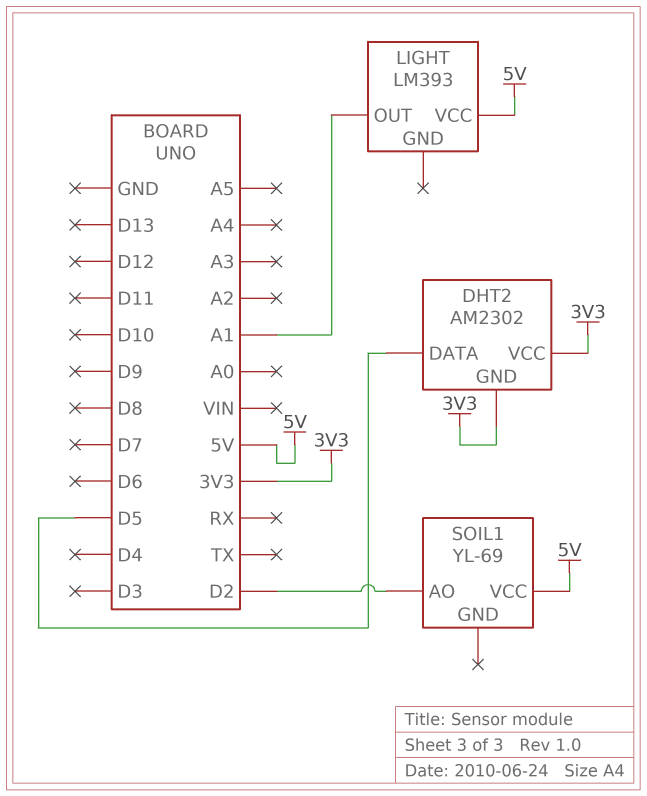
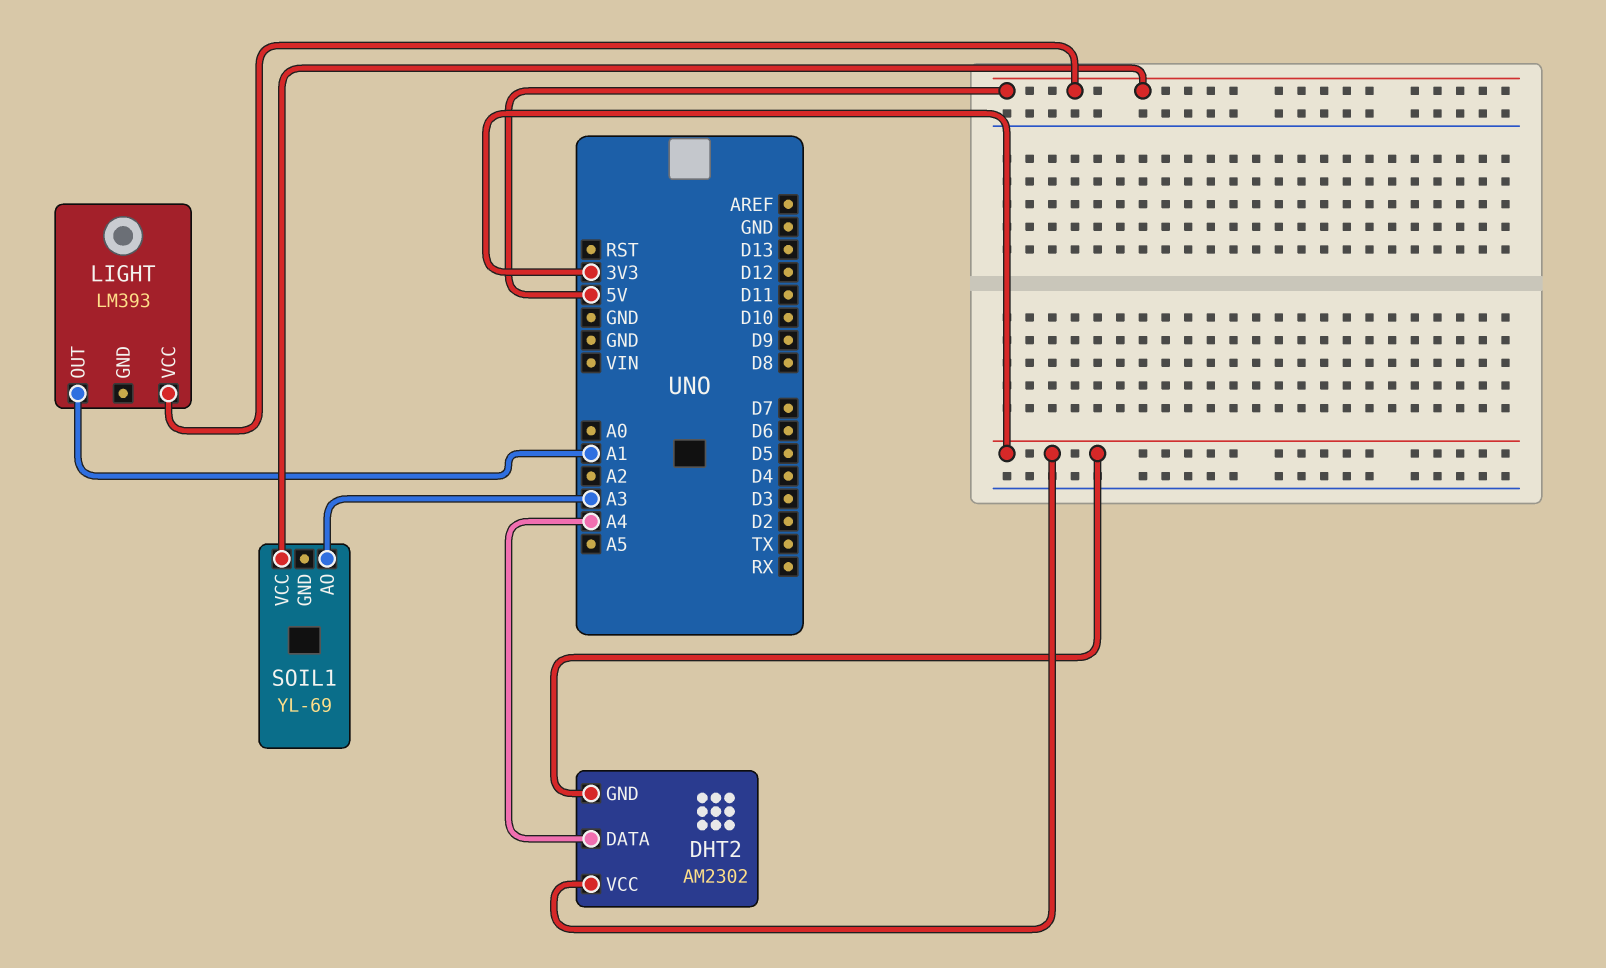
DHT2 pin DATA: D5 -> A4
SOIL1 pin AO: D2 -> A3

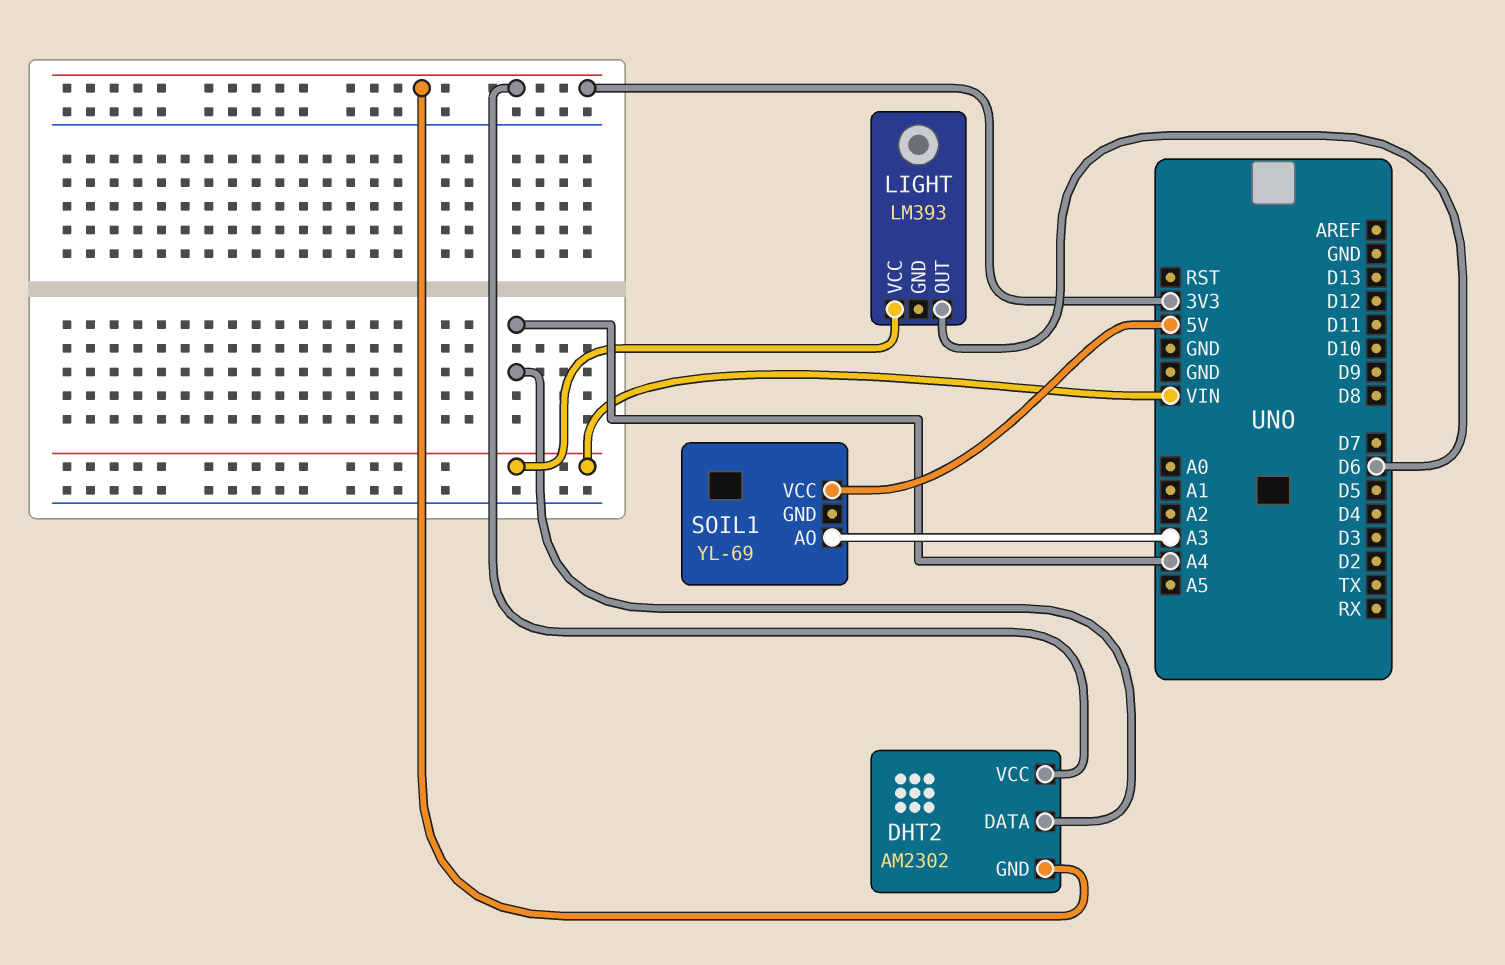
LIGHT pin OUT: A1 -> D6
LIGHT pin VCC: 5V -> VIN

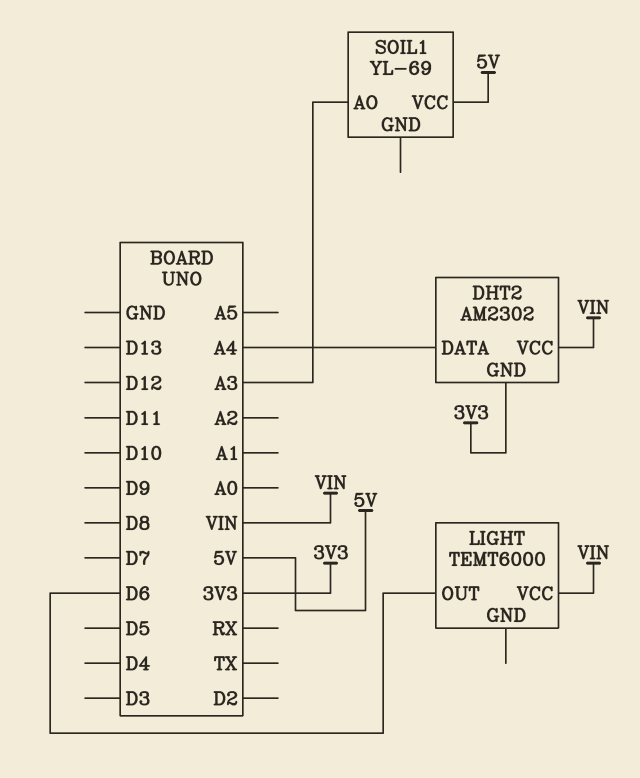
DHT2 pin VCC: 3V3 -> VIN
LIGHT: LM393 -> TEMT6000

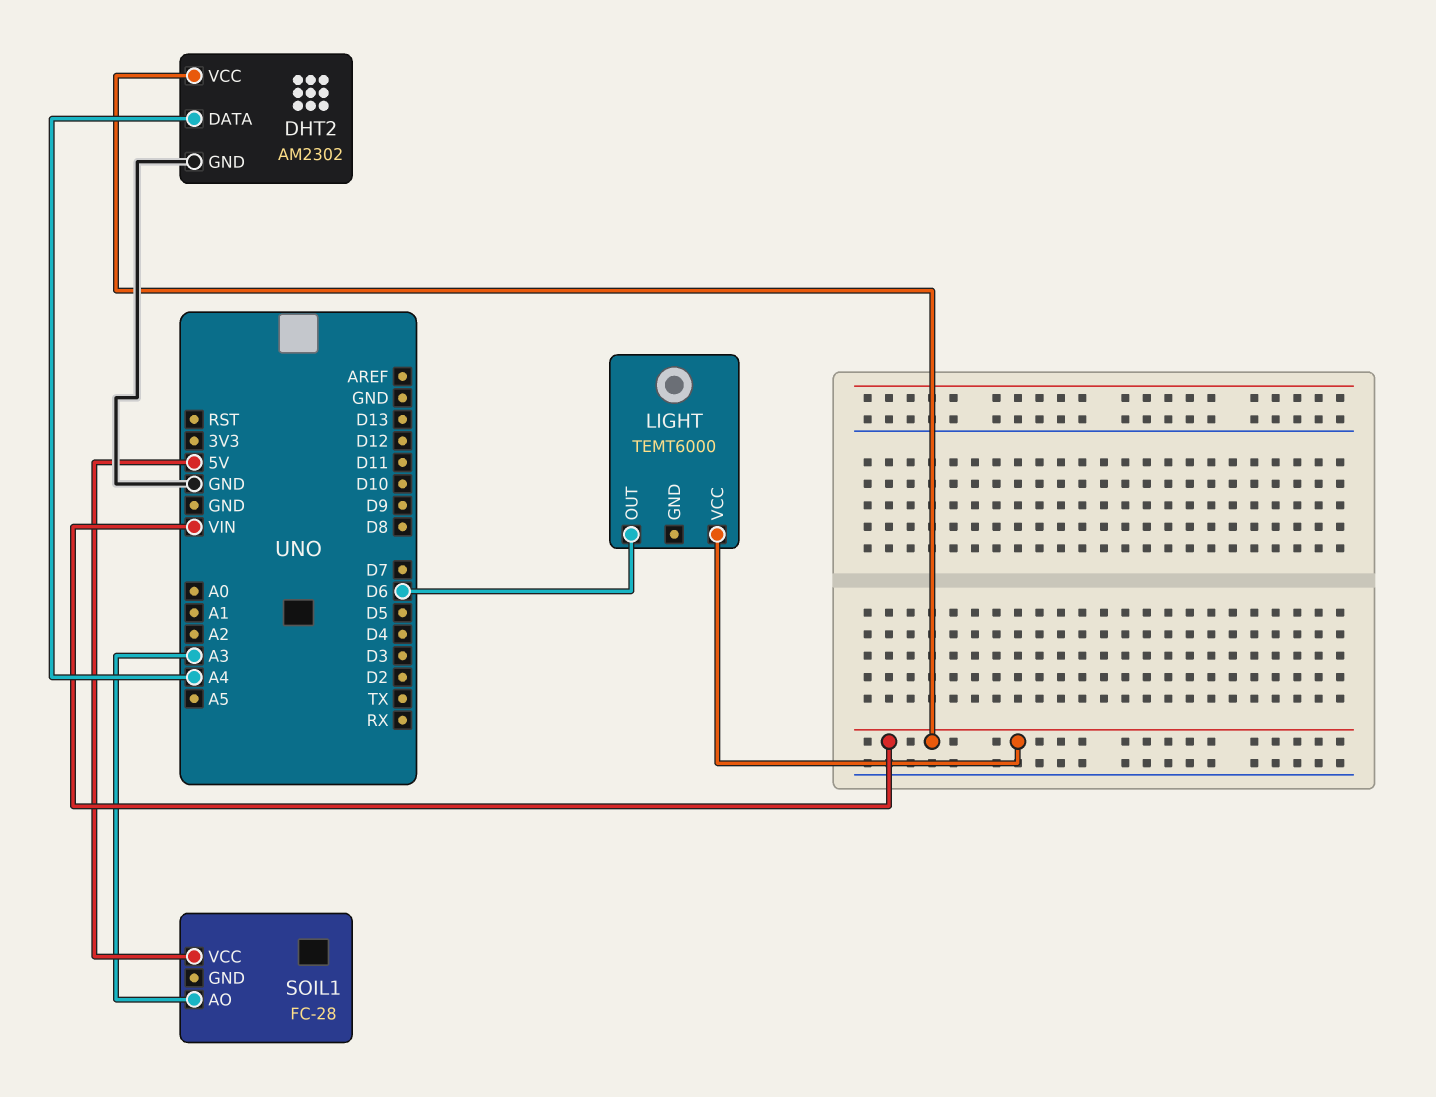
DHT2 pin GND: 3V3 -> GND
SOIL1: YL-69 -> FC-28

